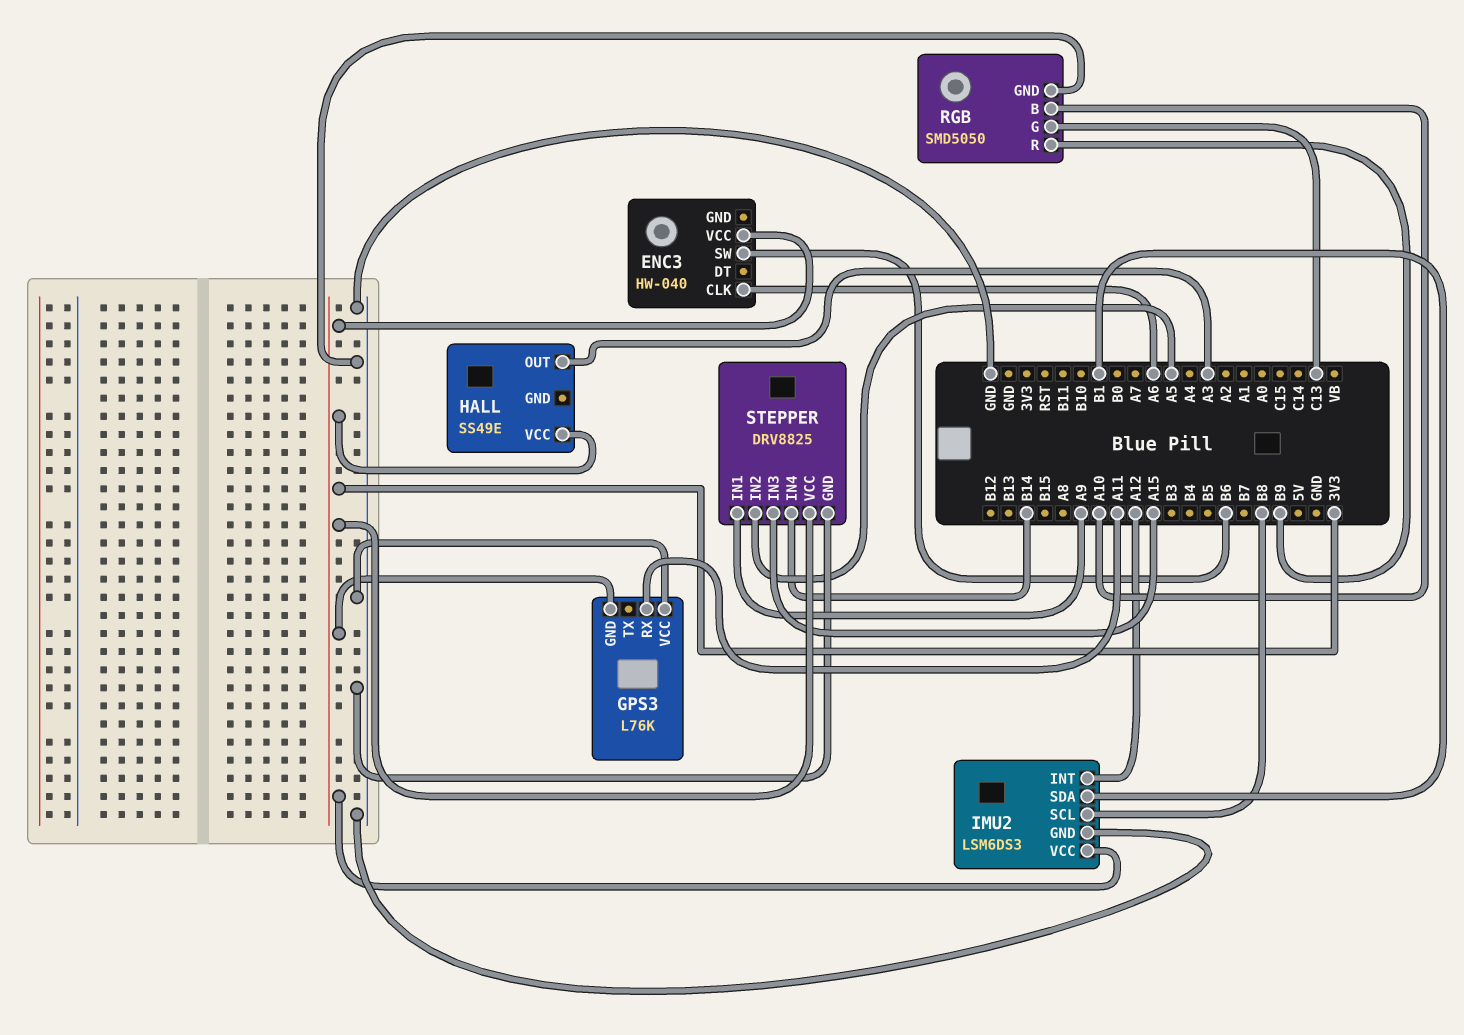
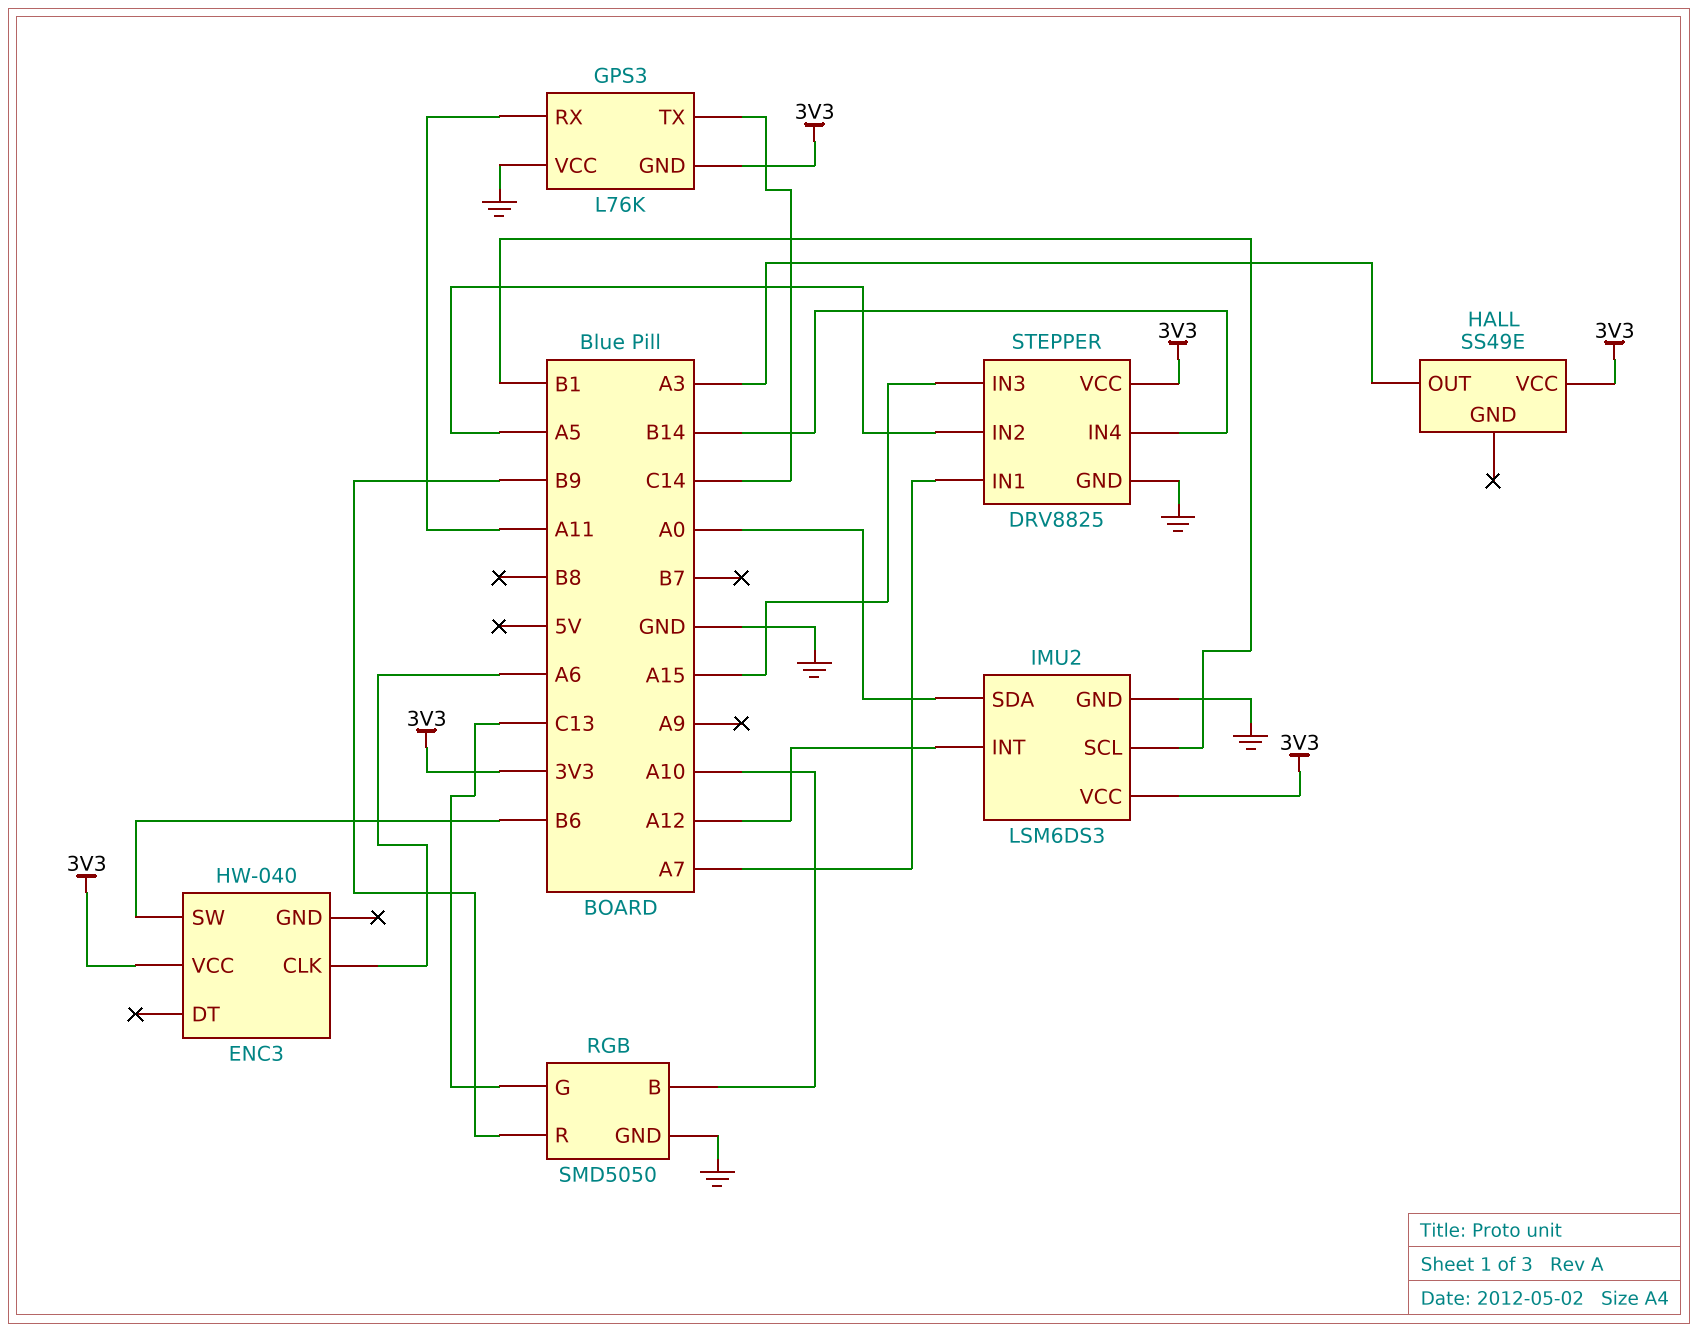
GPS3 pin TX: none -> C14
IMU2 pin SCL: B8 -> B1
IMU2 pin SDA: B1 -> A0
STEPPER pin IN1: A9 -> A7

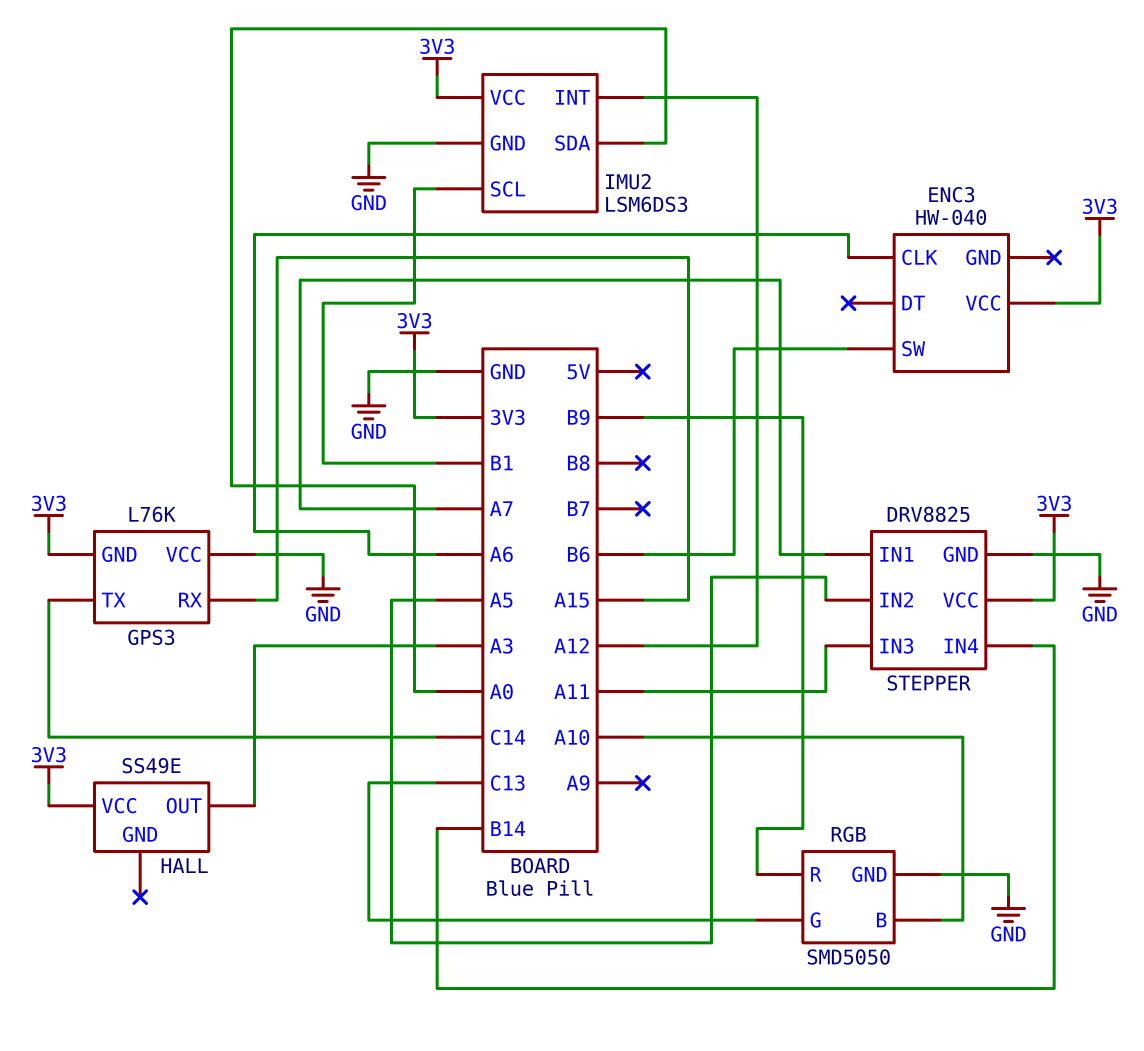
GPS3 pin RX: A11 -> A15
STEPPER pin IN3: A15 -> A11

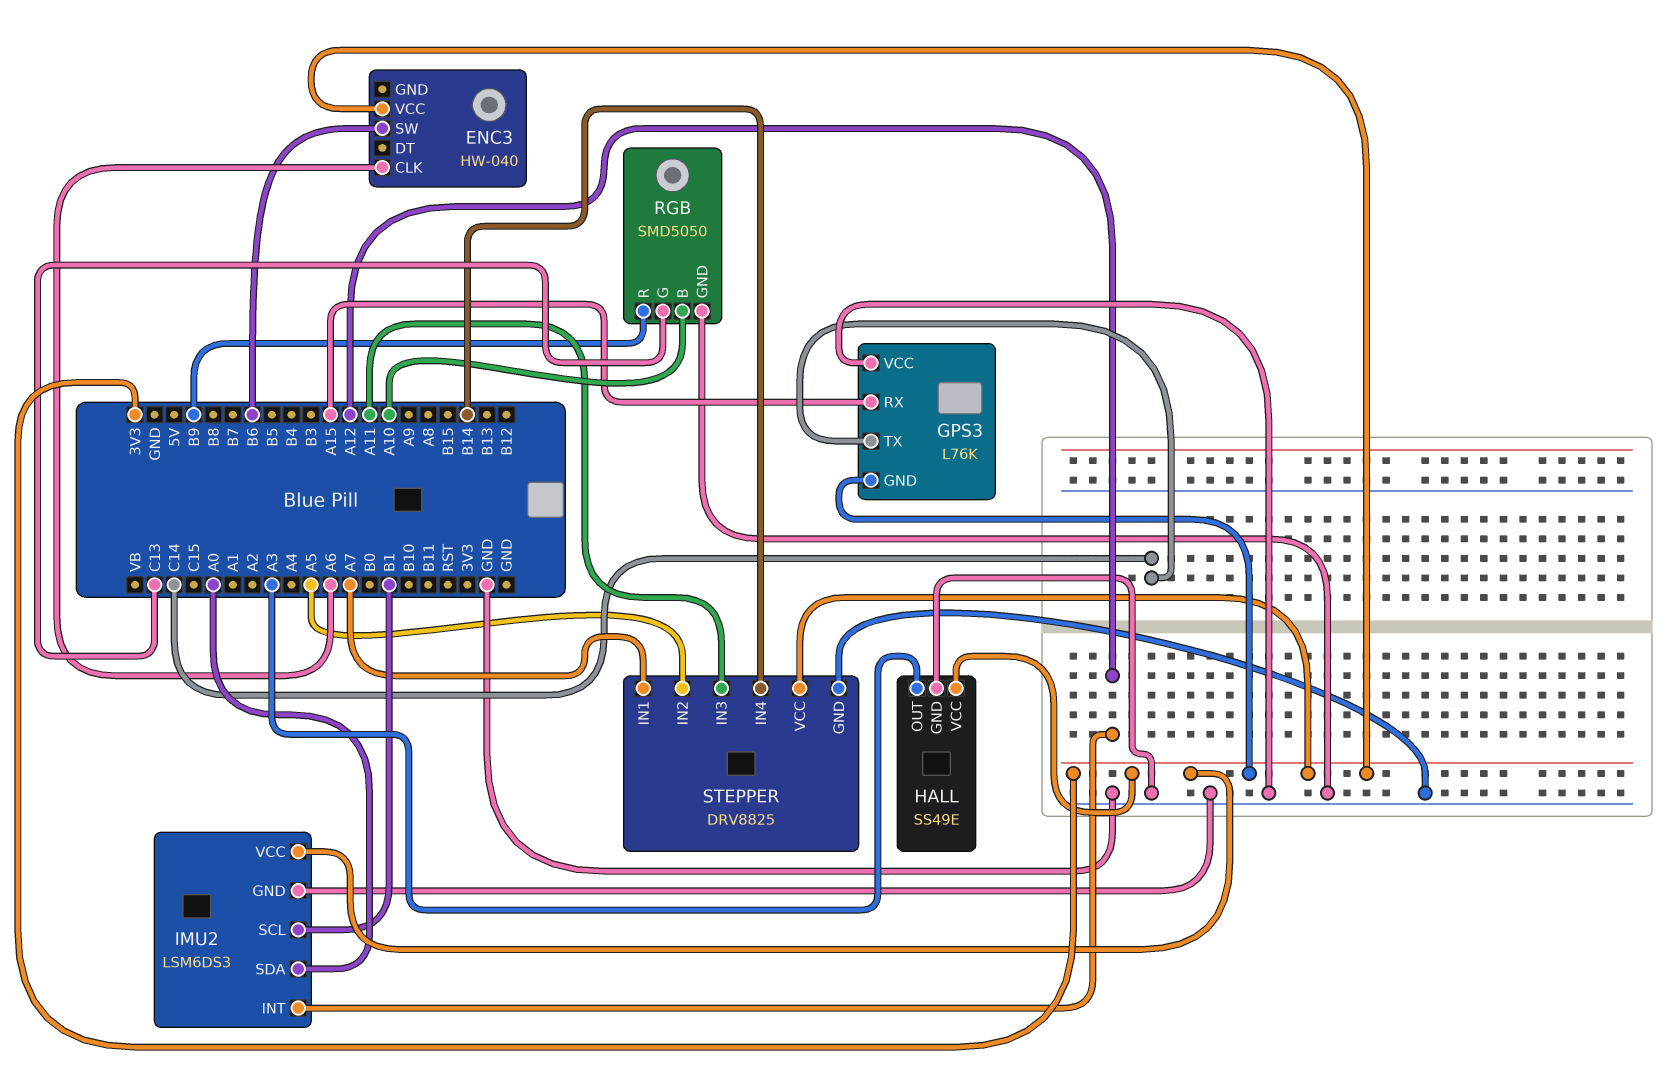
HALL pin GND: none -> GND

